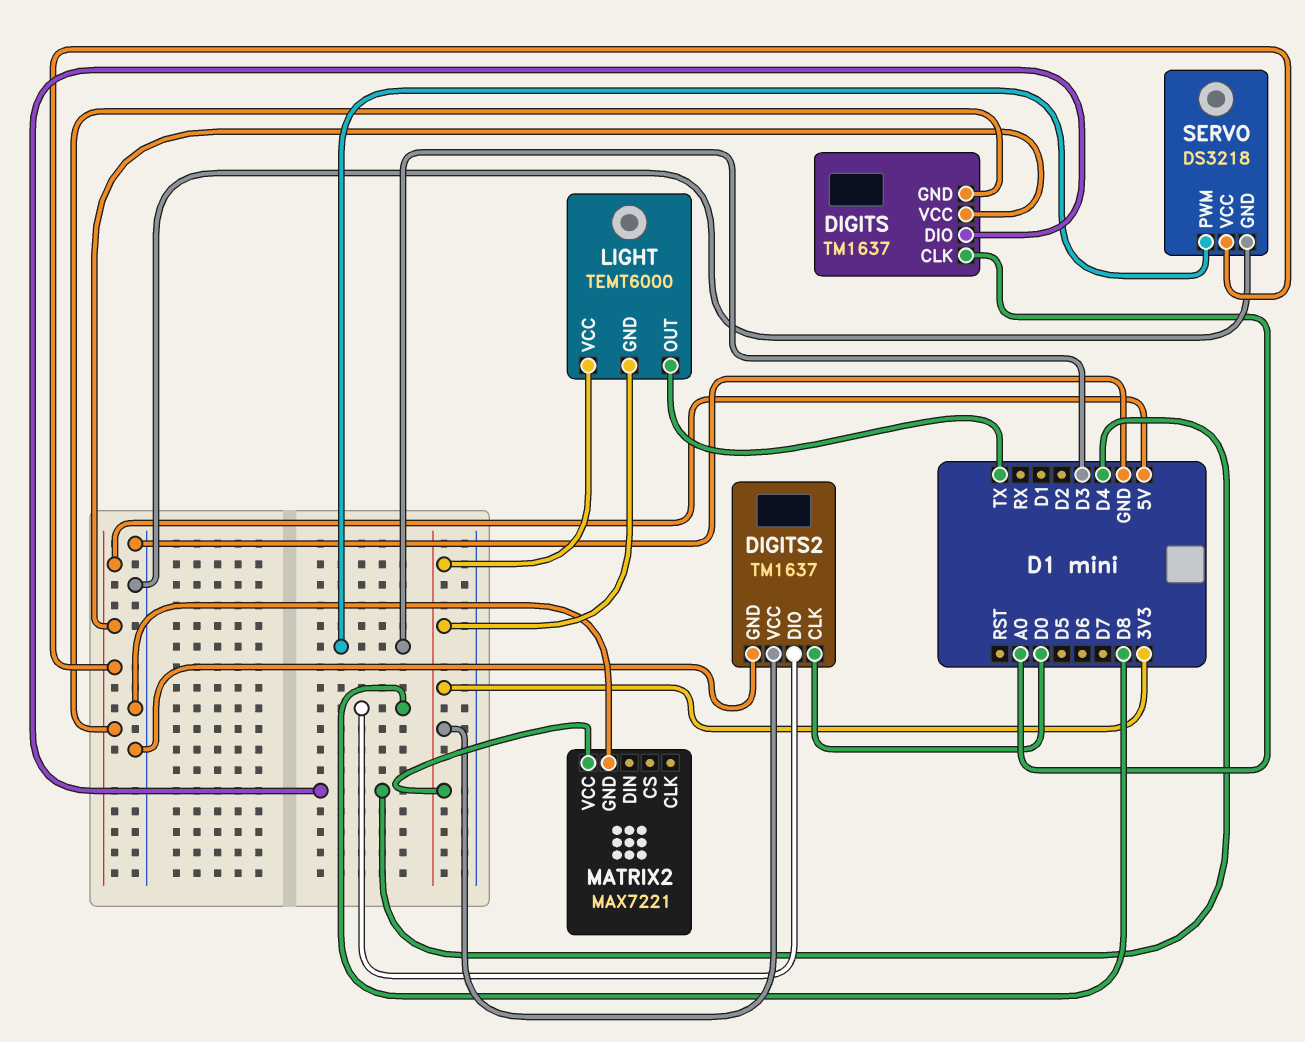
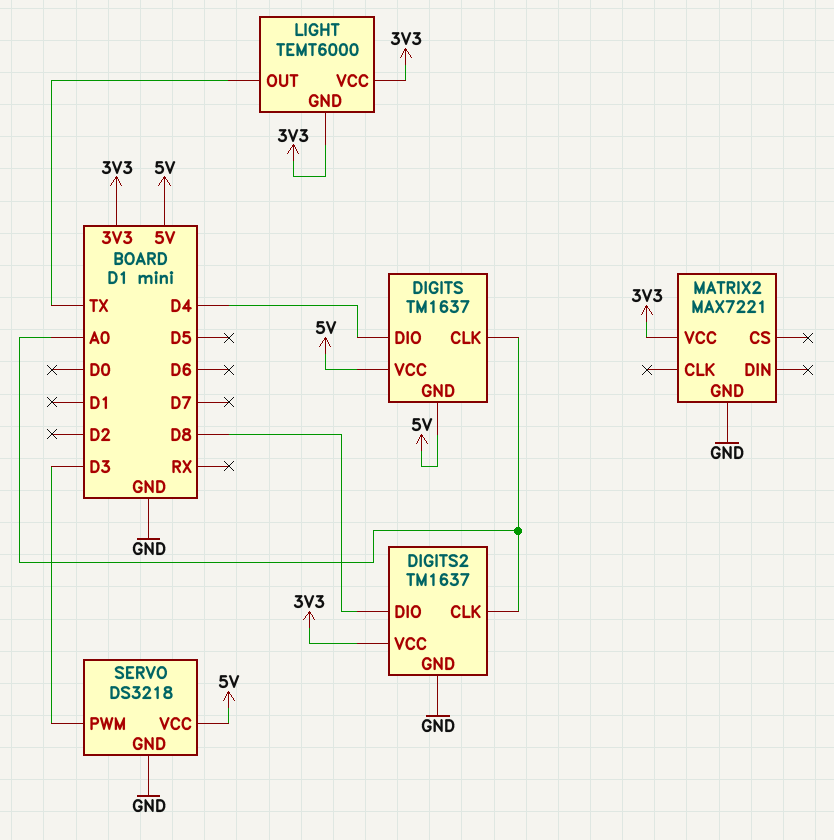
DIGITS2 pin CLK: D0 -> A0

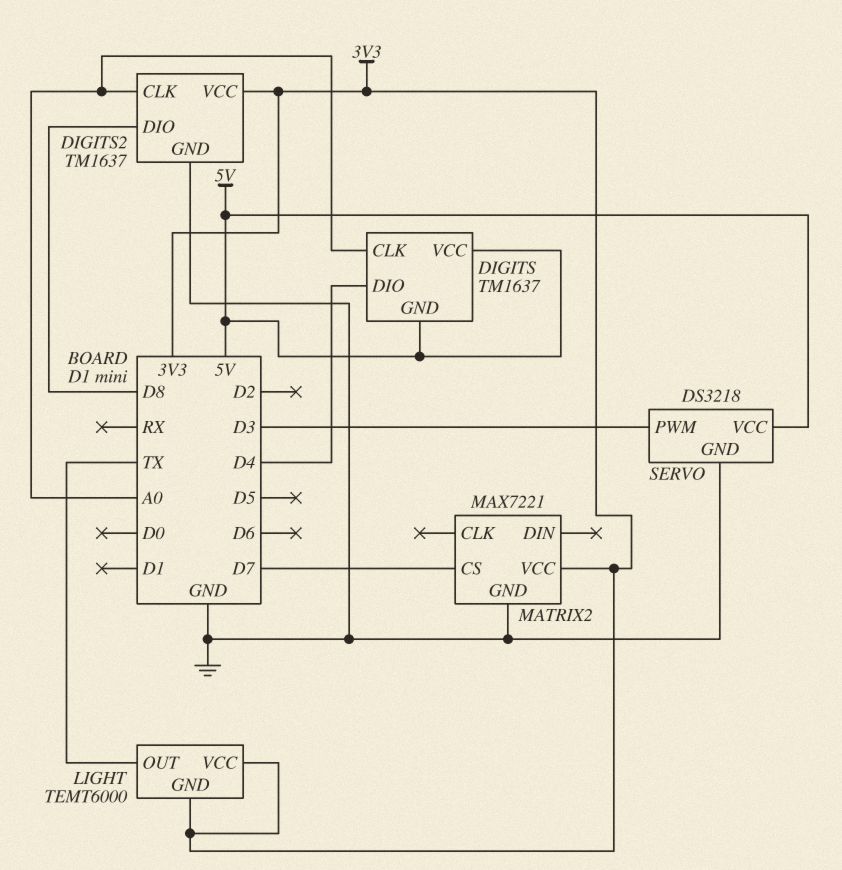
MATRIX2 pin CS: none -> D7

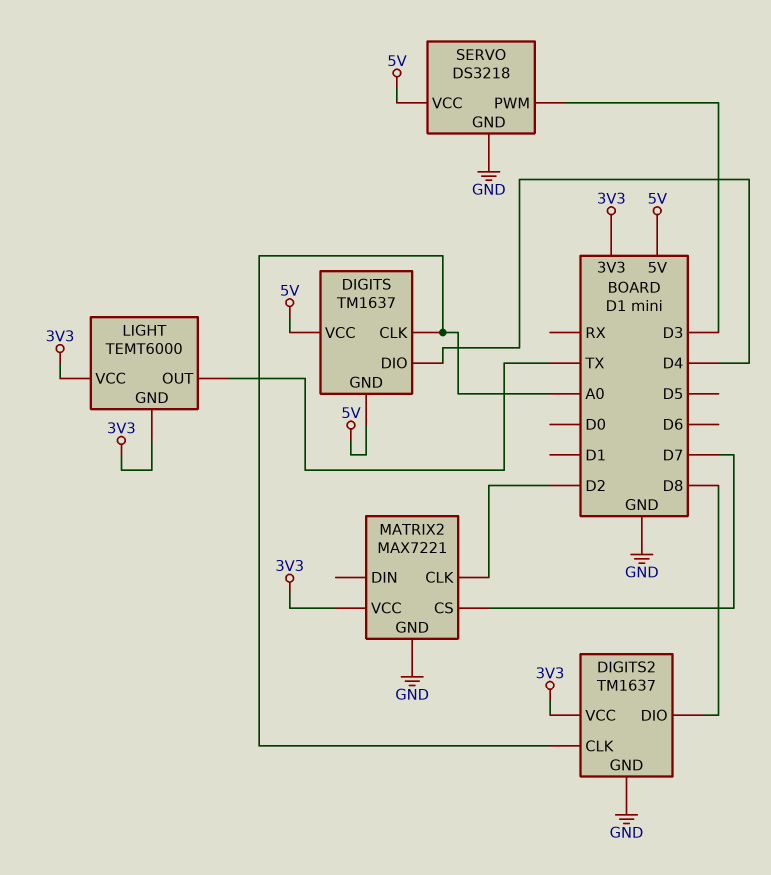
MATRIX2 pin CLK: none -> D2

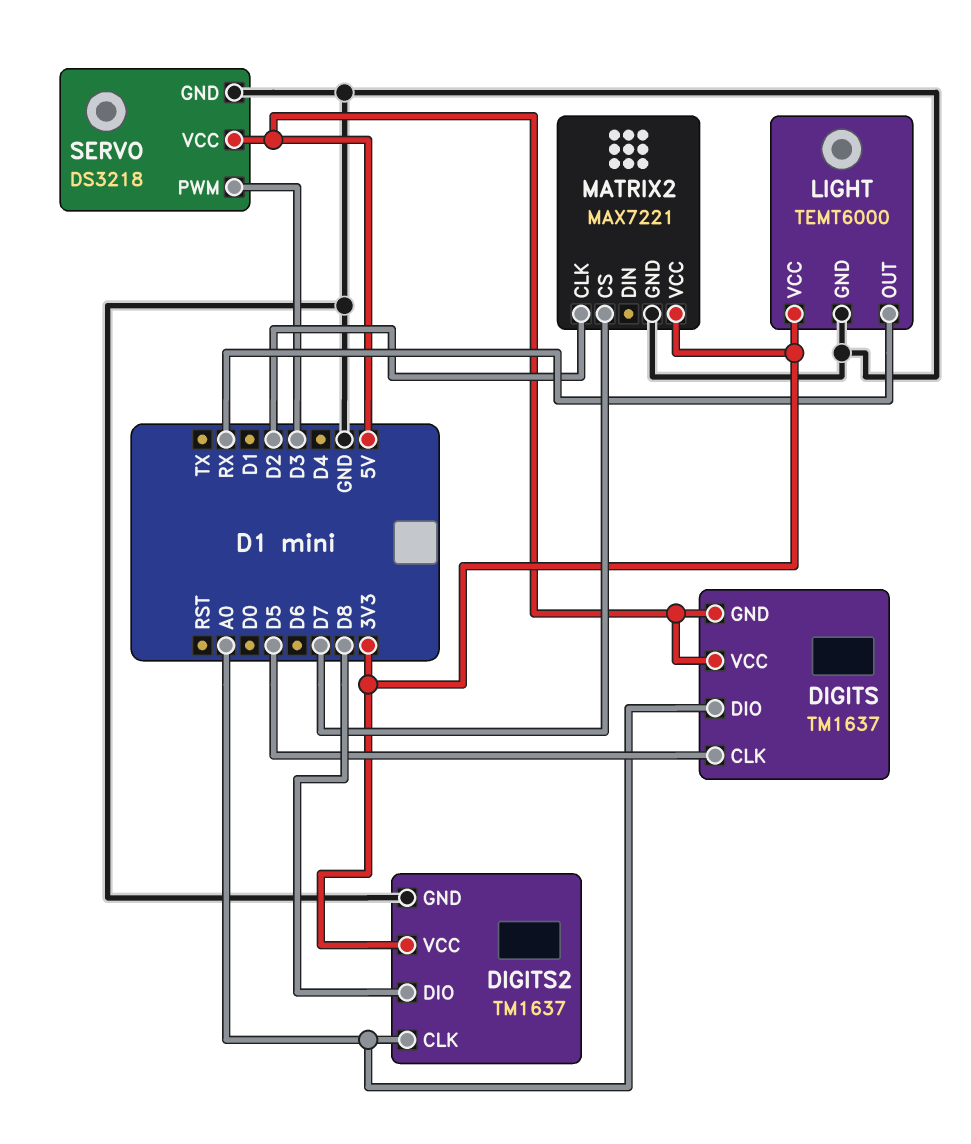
DIGITS pin CLK: A0 -> D5
DIGITS pin DIO: D4 -> A0
LIGHT pin GND: 3V3 -> GND
LIGHT pin OUT: TX -> RX

